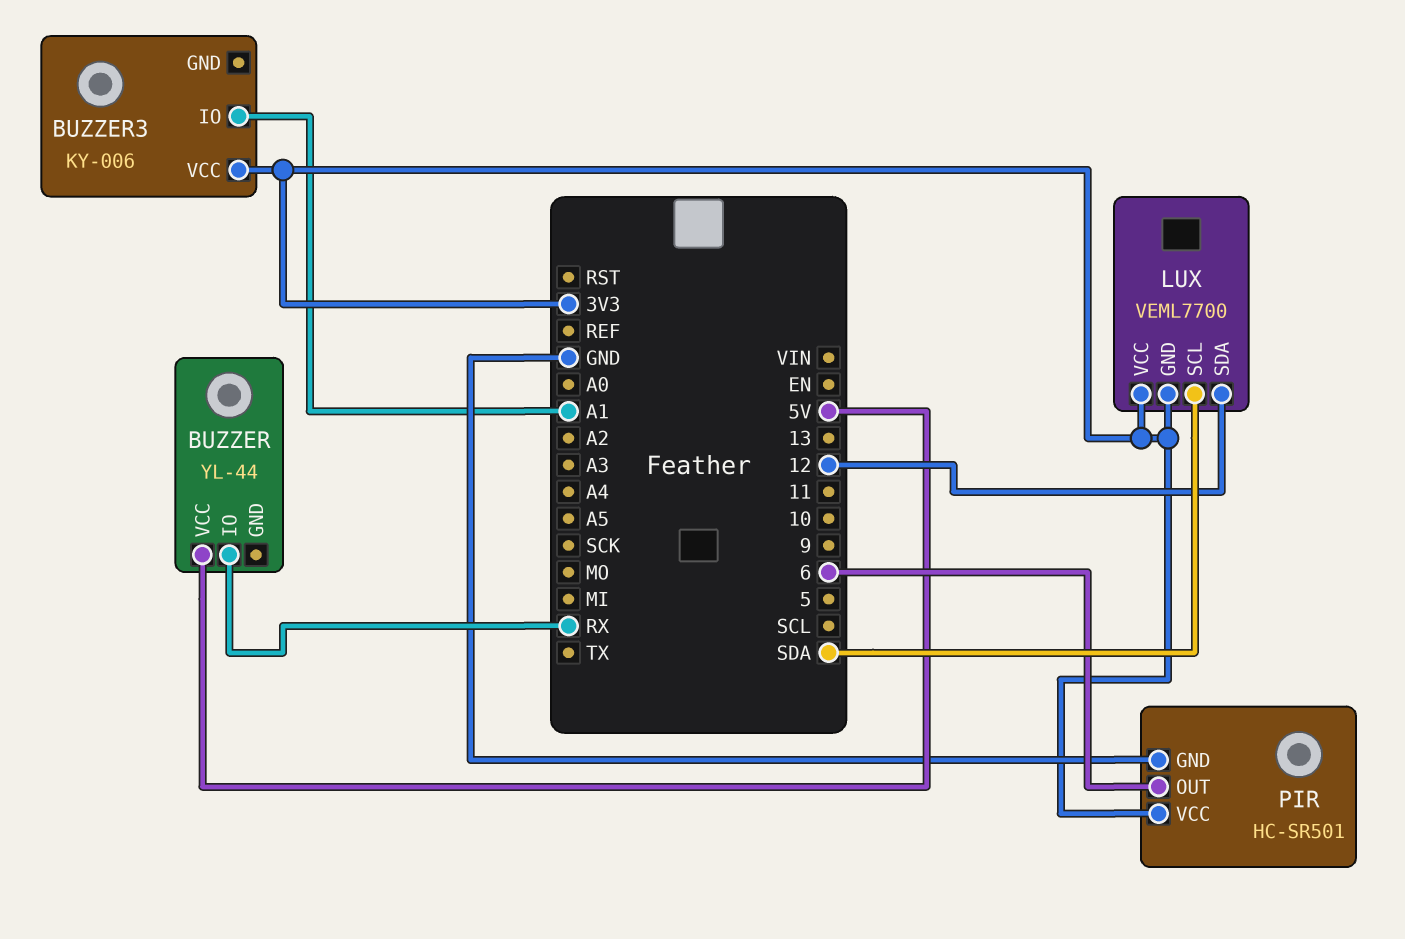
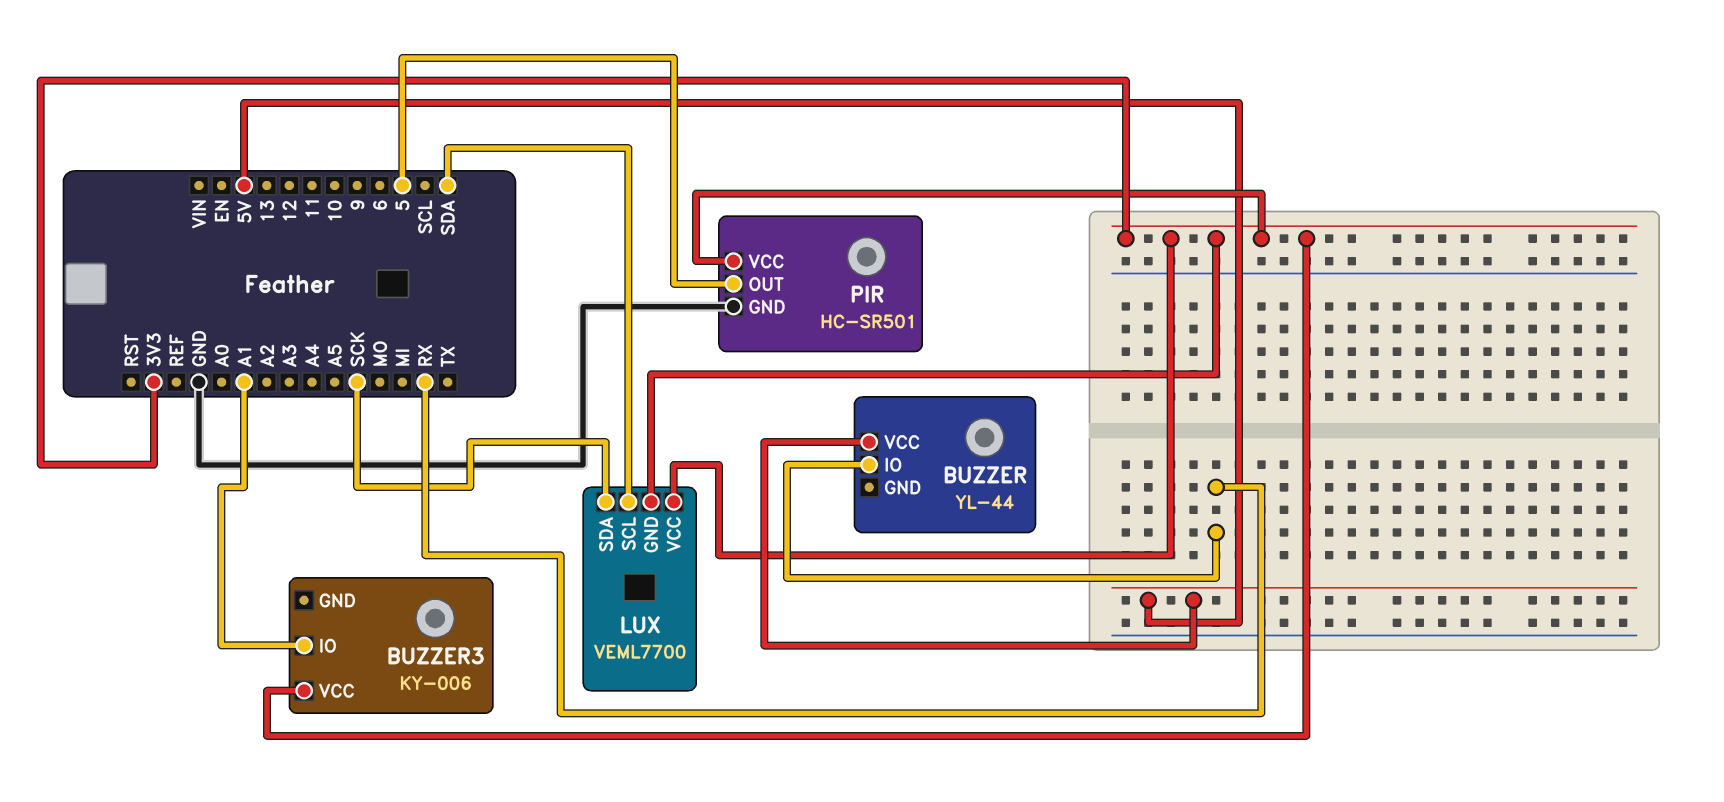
LUX pin SDA: 12 -> SCK
PIR pin OUT: 6 -> 5

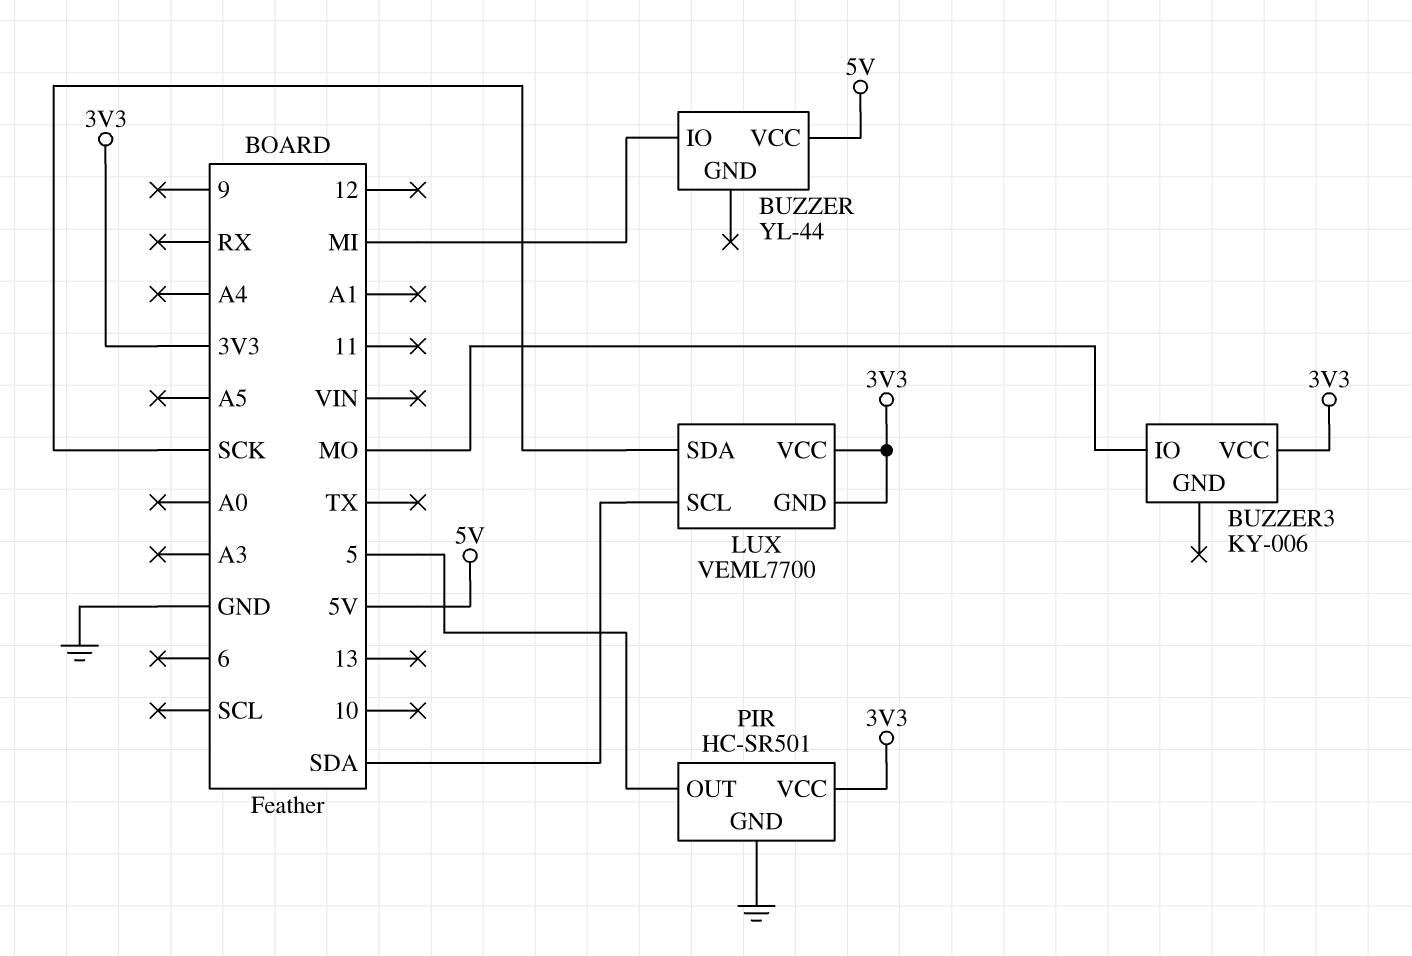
BUZZER pin IO: RX -> MI
BUZZER3 pin IO: A1 -> MO

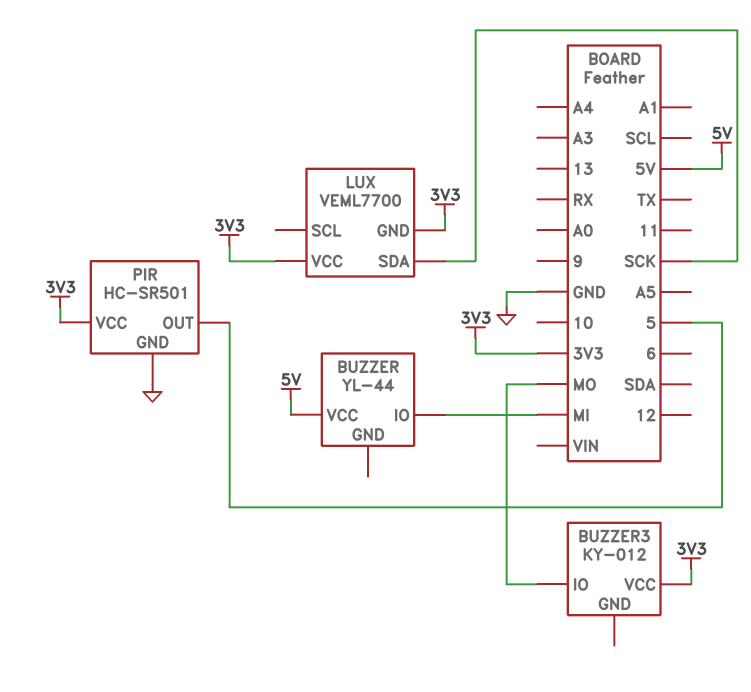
BUZZER3: KY-006 -> KY-012
LUX pin SCL: SDA -> none

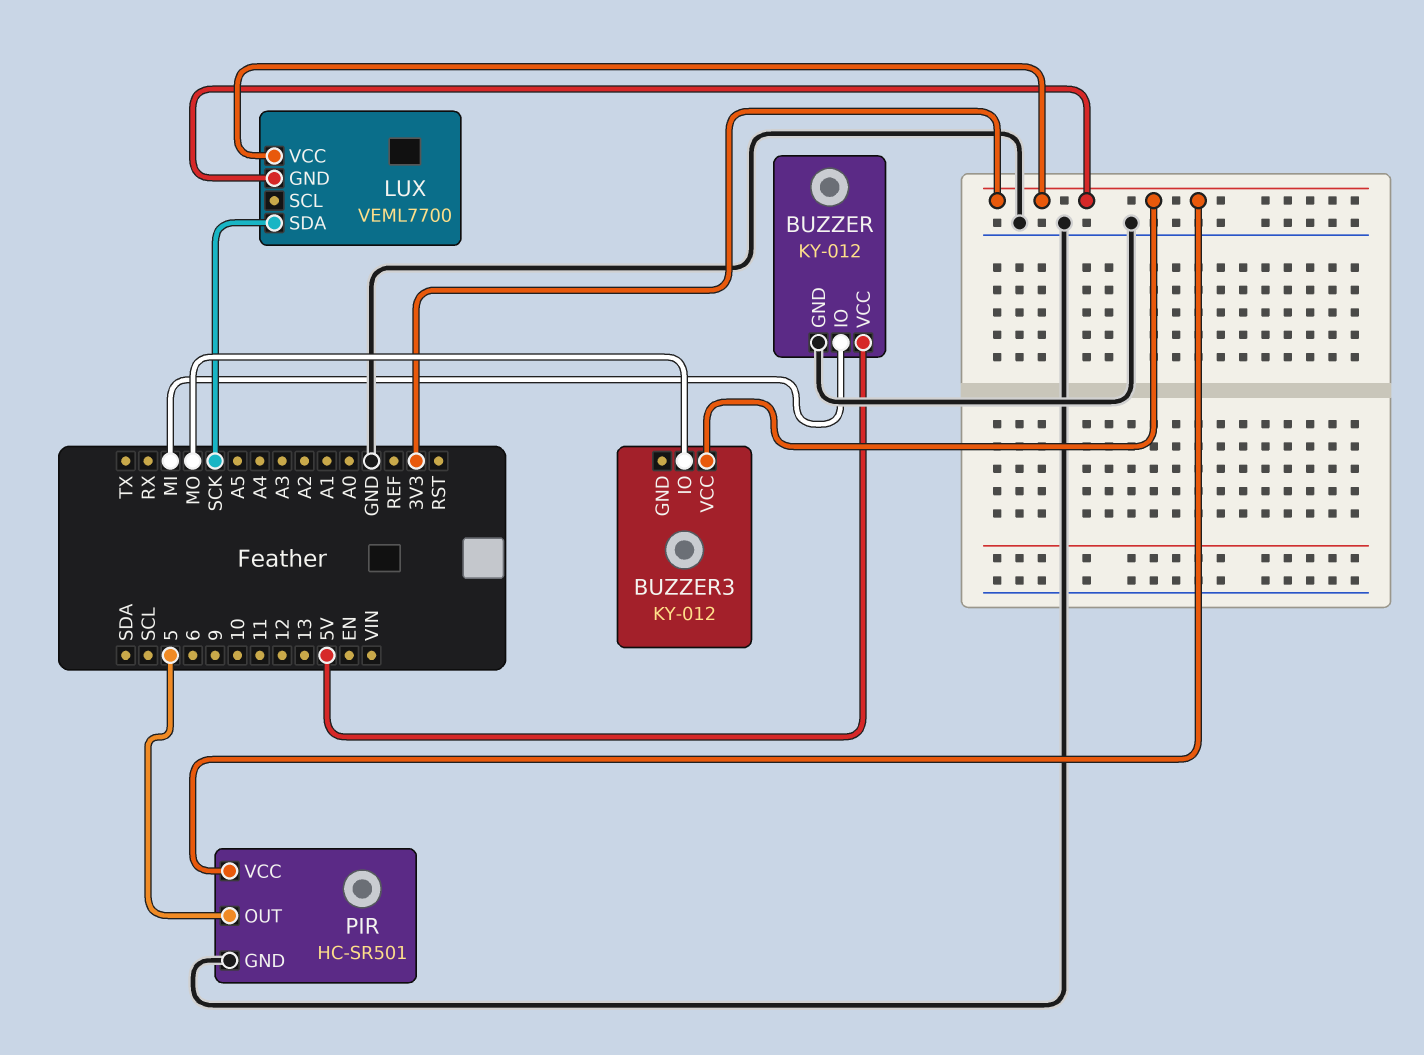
BUZZER: YL-44 -> KY-012
BUZZER pin GND: none -> GND

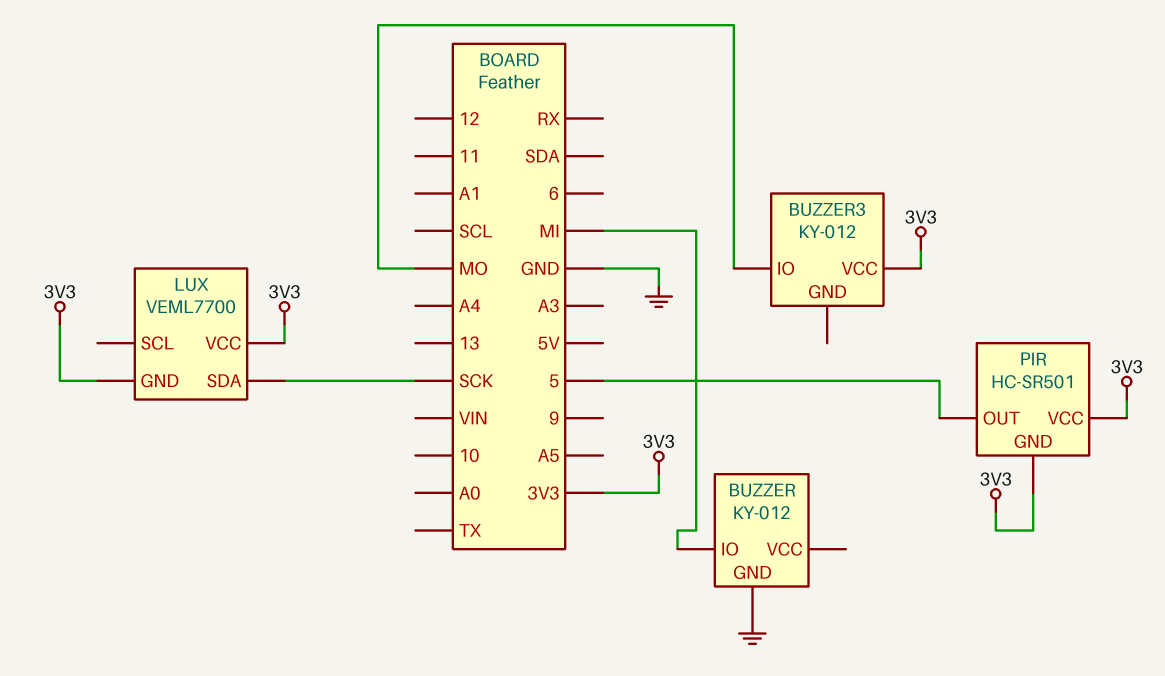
BUZZER pin VCC: 5V -> none
PIR pin GND: GND -> 3V3

